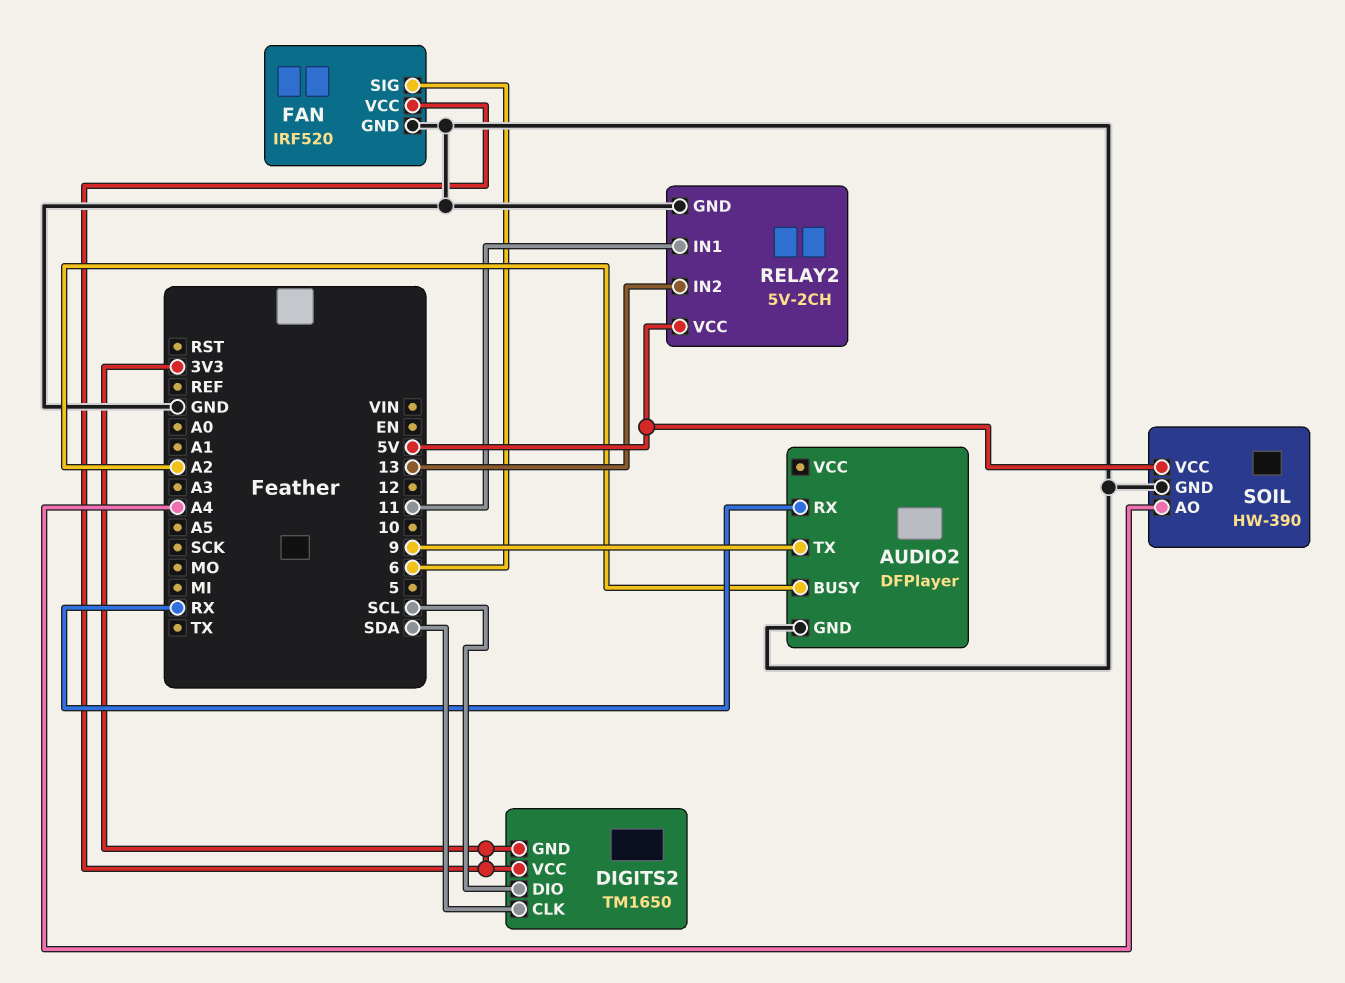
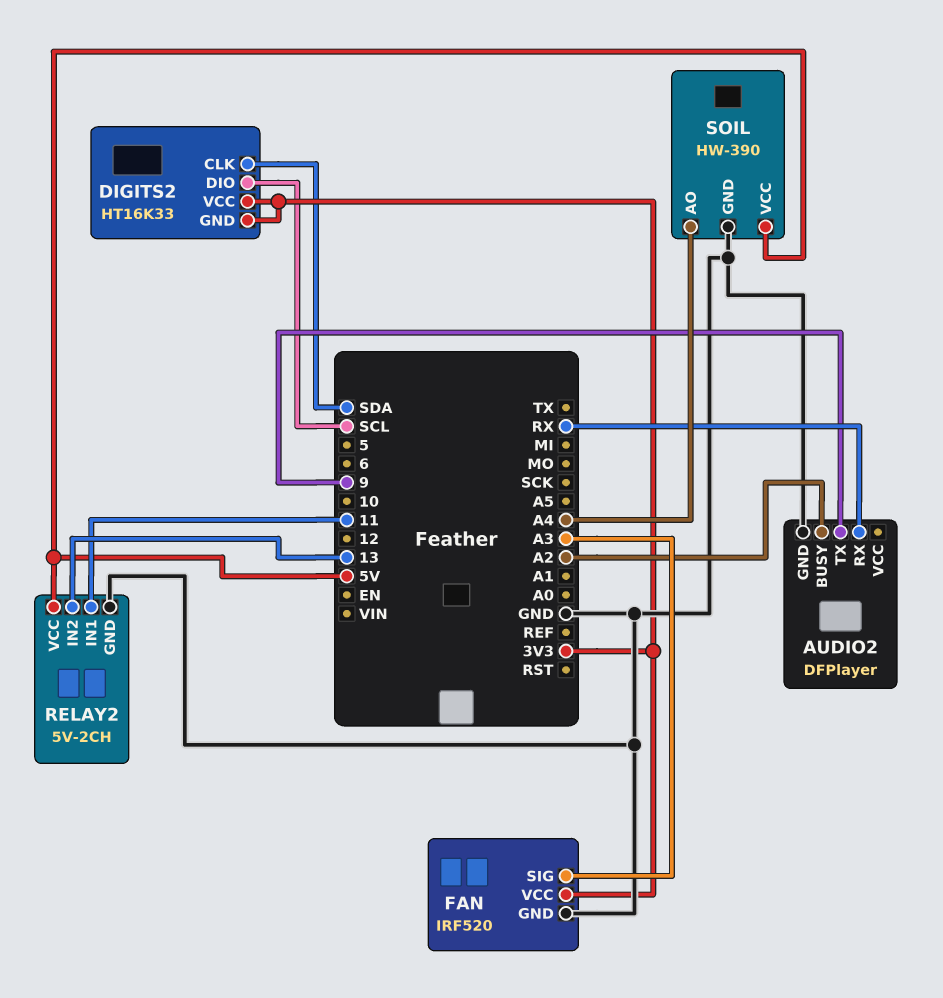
DIGITS2: TM1650 -> HT16K33
FAN pin SIG: 6 -> A3

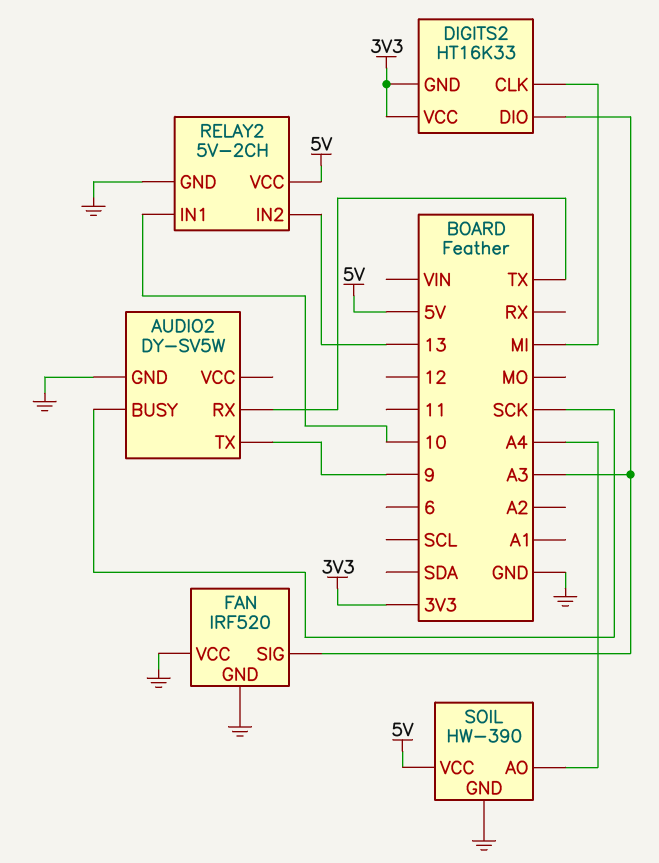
AUDIO2: DFPlayer -> DY-SV5W
AUDIO2 pin BUSY: A2 -> SCK
AUDIO2 pin RX: RX -> TX
DIGITS2 pin CLK: SDA -> MI
DIGITS2 pin DIO: SCL -> A3
FAN pin VCC: 3V3 -> GND
RELAY2 pin IN1: 11 -> 10

